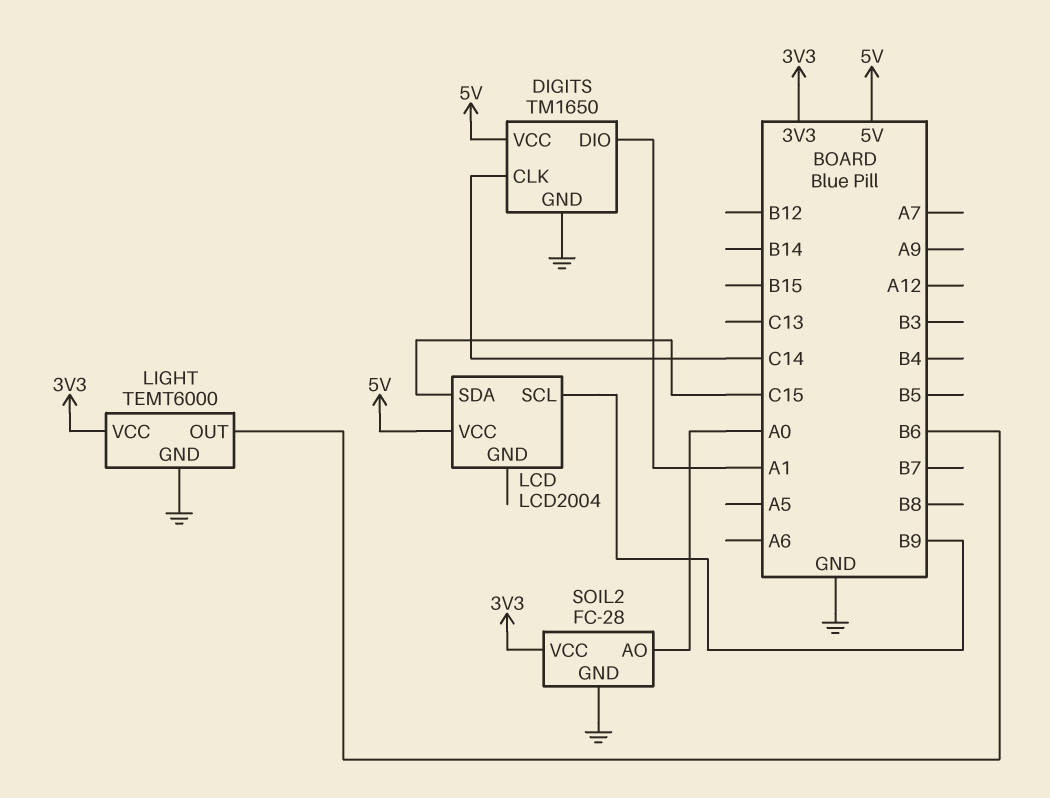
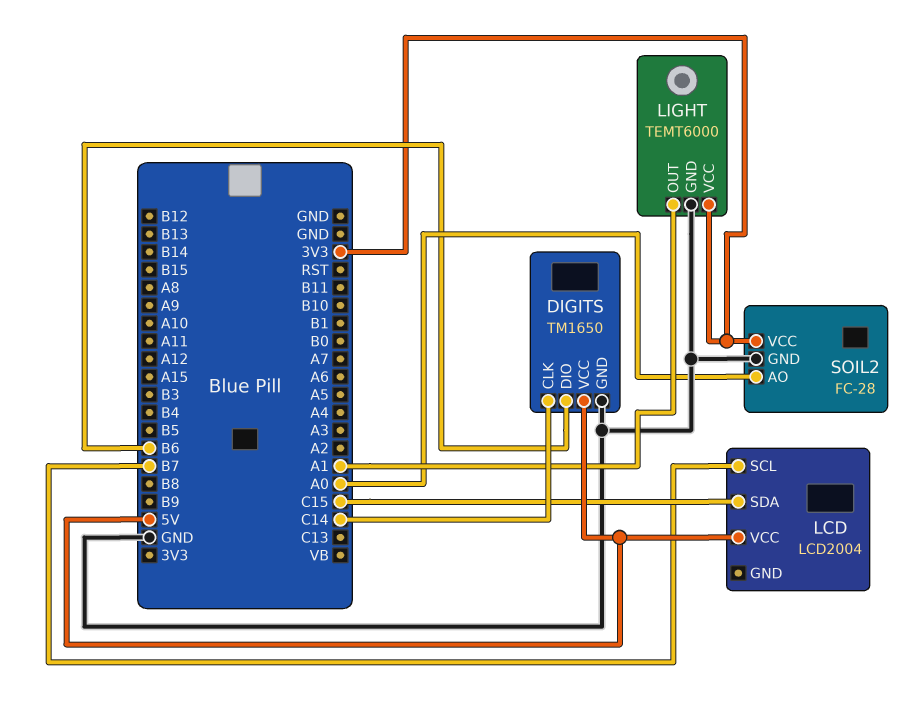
DIGITS pin DIO: A1 -> B6
LCD pin SCL: B9 -> B7
LIGHT pin OUT: B6 -> A1

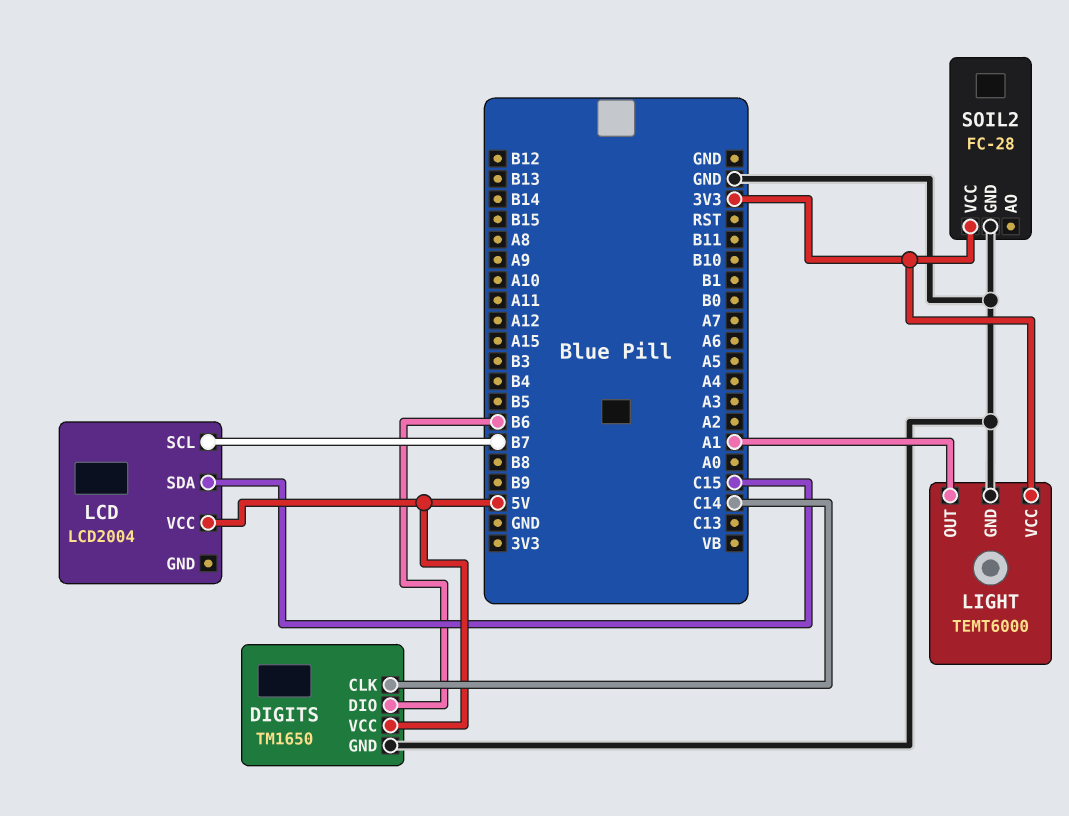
SOIL2 pin AO: A0 -> none

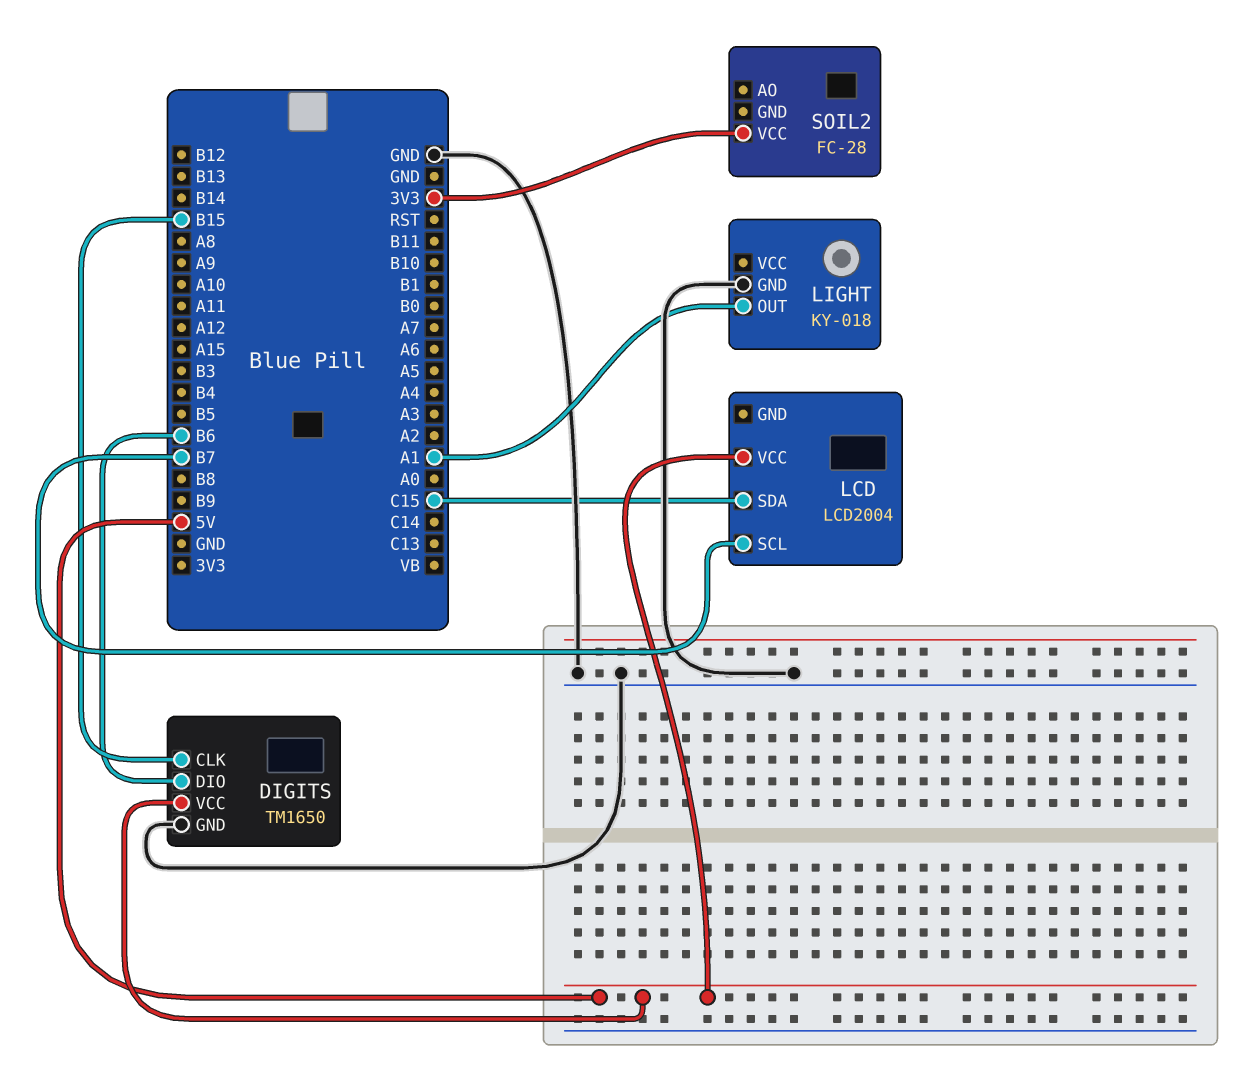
DIGITS pin CLK: C14 -> B15
LIGHT: TEMT6000 -> KY-018
LIGHT pin VCC: 3V3 -> none
SOIL2 pin GND: GND -> none

